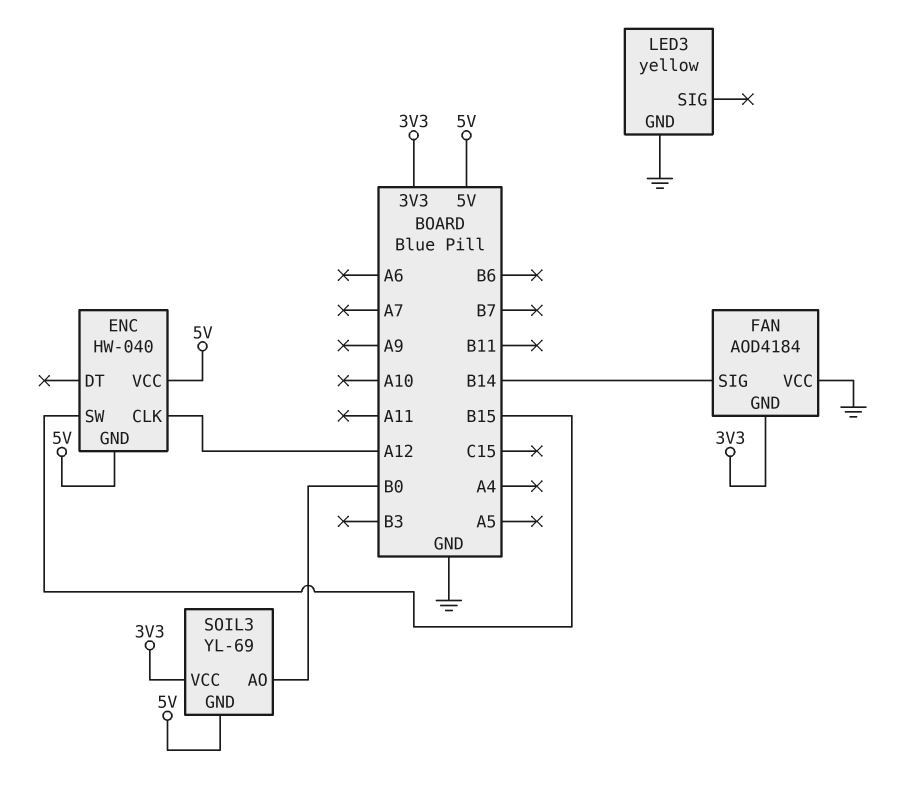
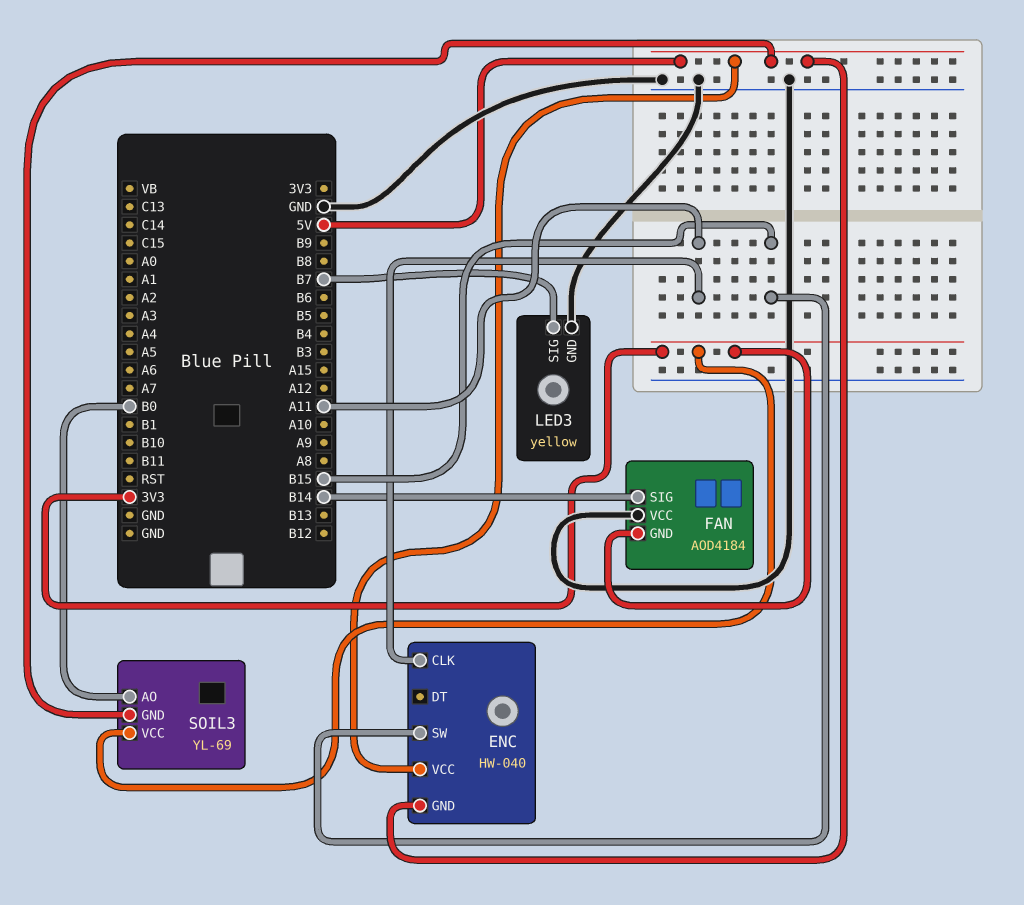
ENC pin CLK: A12 -> A11
LED3 pin SIG: none -> B7

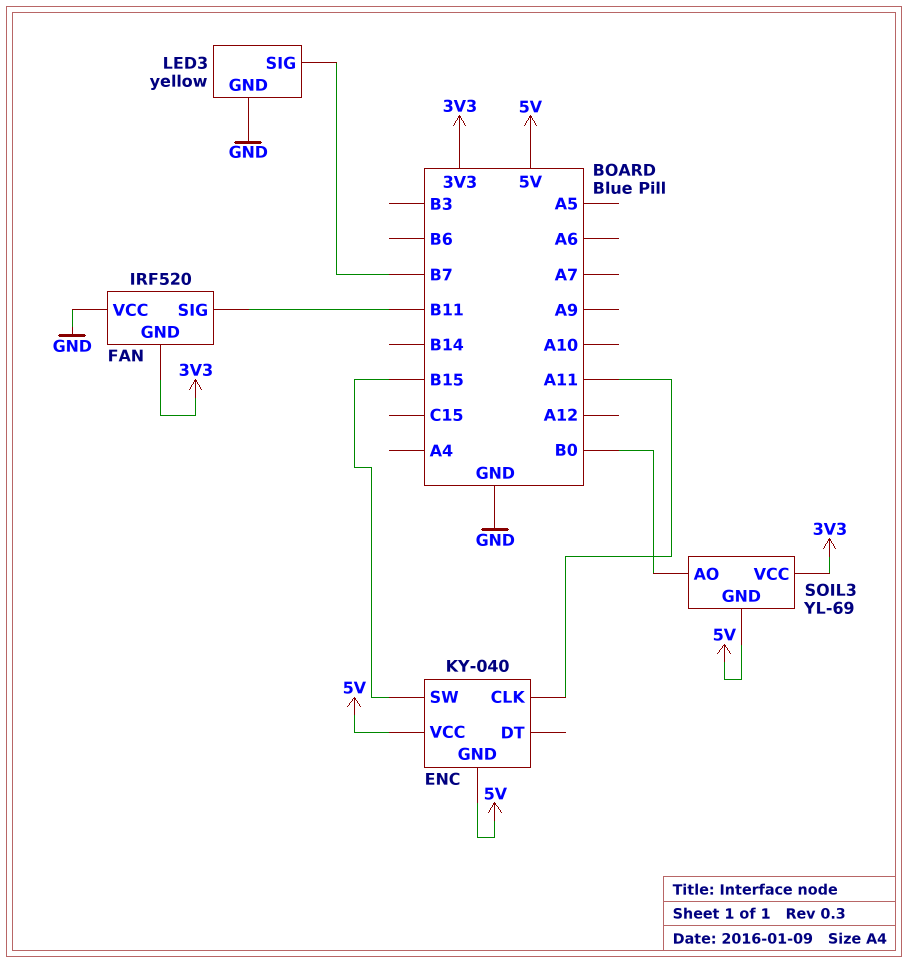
ENC: HW-040 -> KY-040
FAN: AOD4184 -> IRF520
FAN pin SIG: B14 -> B11

